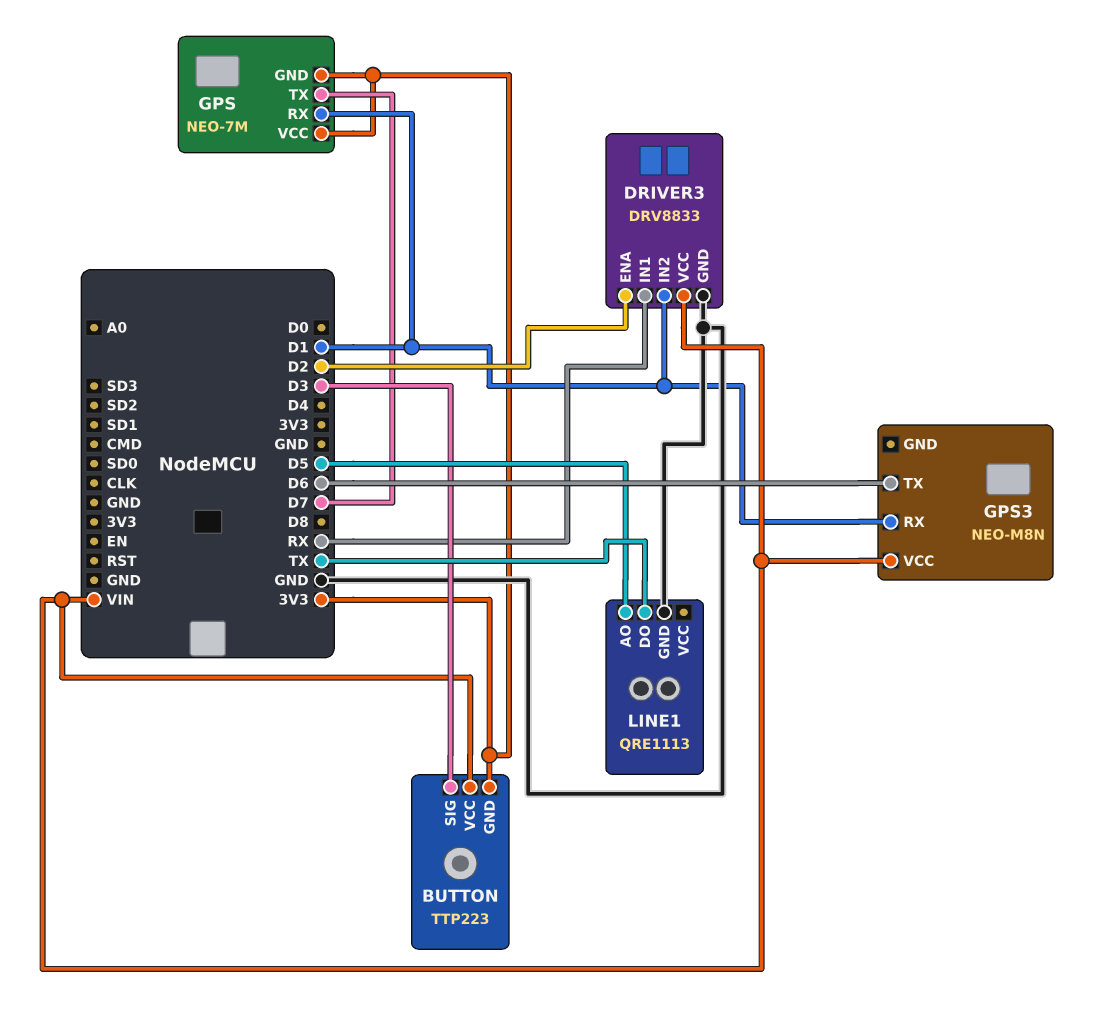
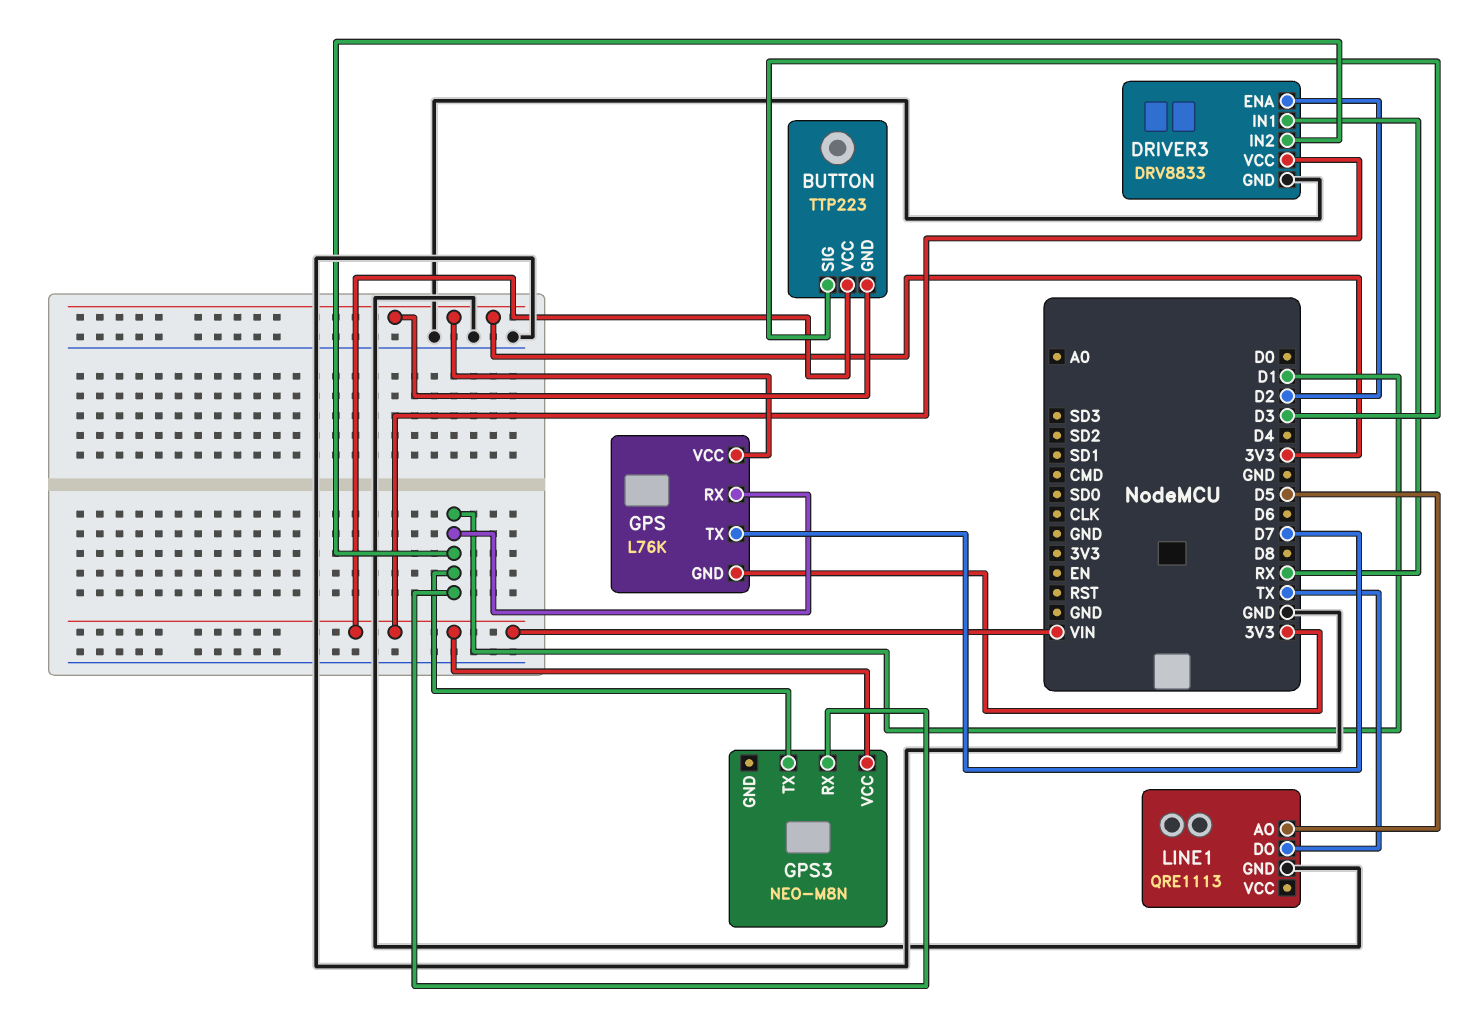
GPS: NEO-7M -> L76K
GPS3 pin TX: D6 -> D1

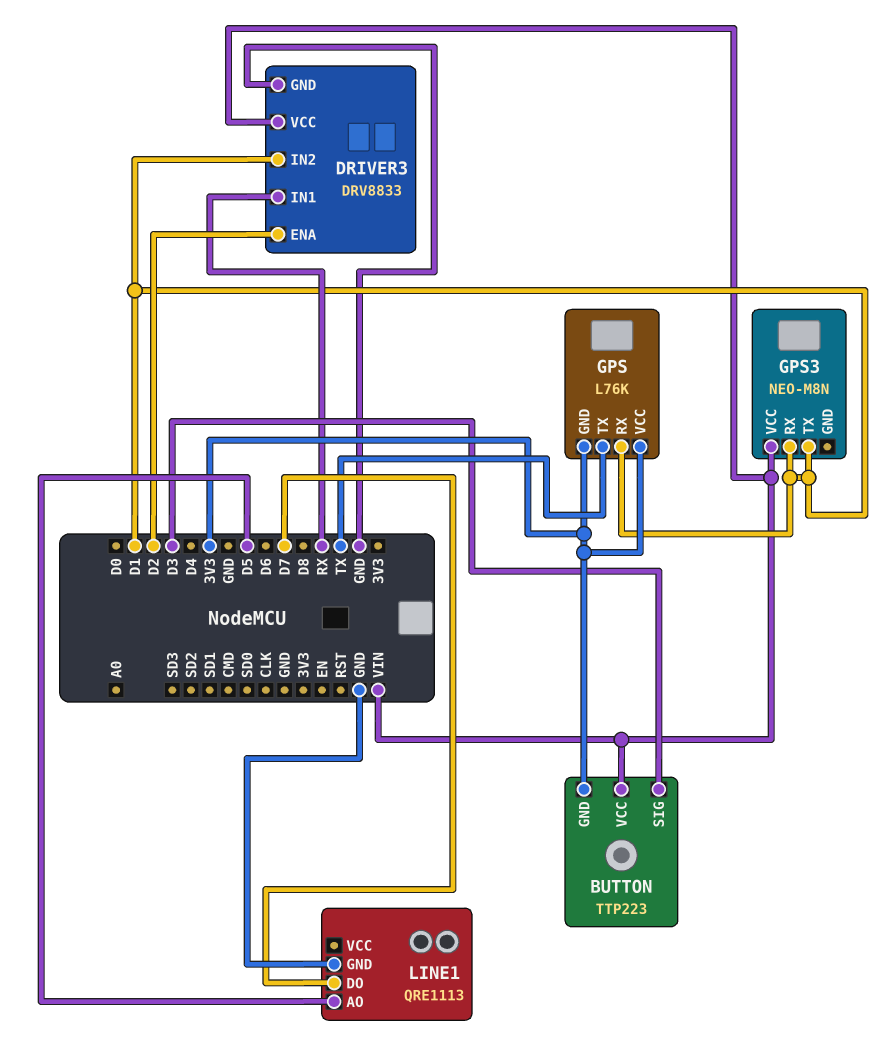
GPS pin TX: D7 -> TX
LINE1 pin DO: TX -> D7

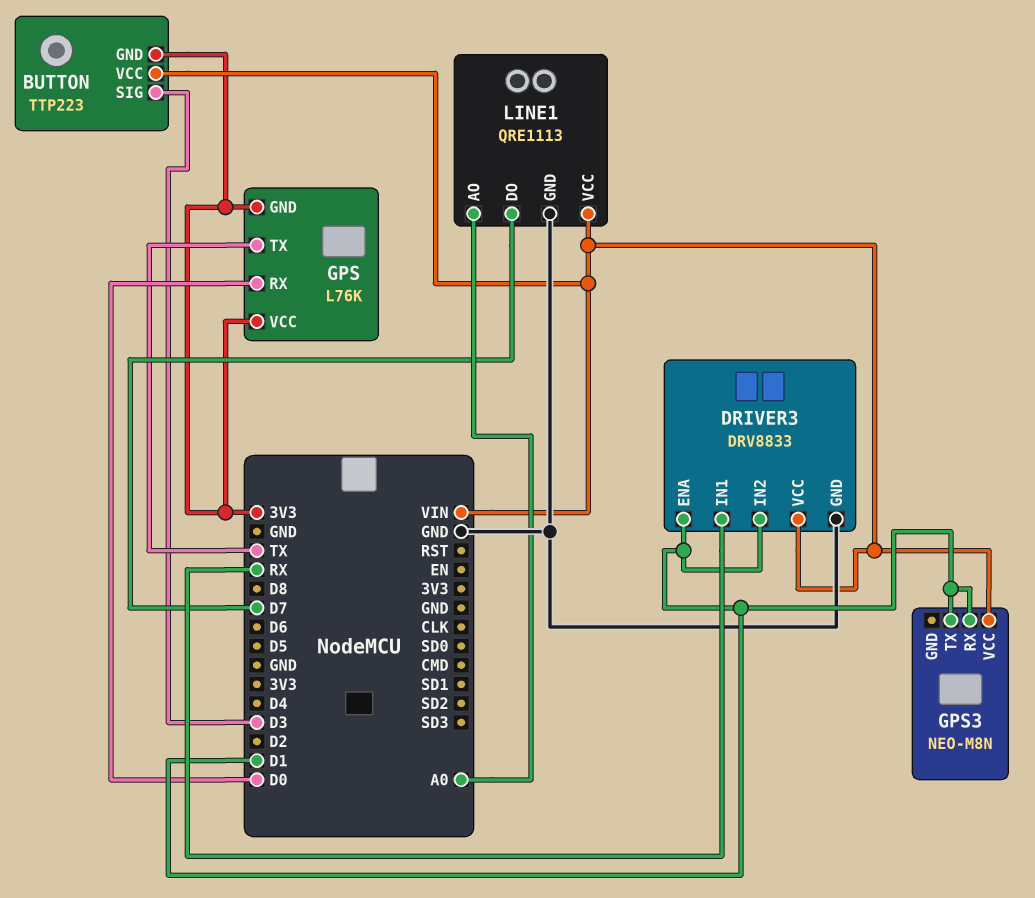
DRIVER3 pin ENA: D2 -> D1
GPS pin RX: D1 -> D0
LINE1 pin AO: D5 -> A0
LINE1 pin VCC: none -> VIN

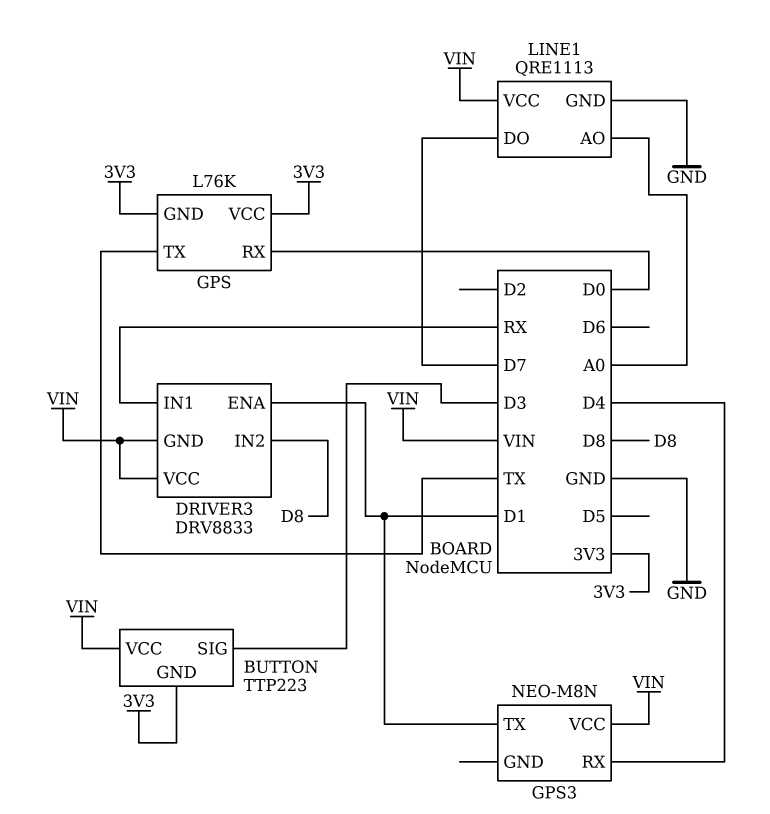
DRIVER3 pin GND: GND -> VIN
DRIVER3 pin IN2: D1 -> D8
GPS3 pin RX: D1 -> D4

